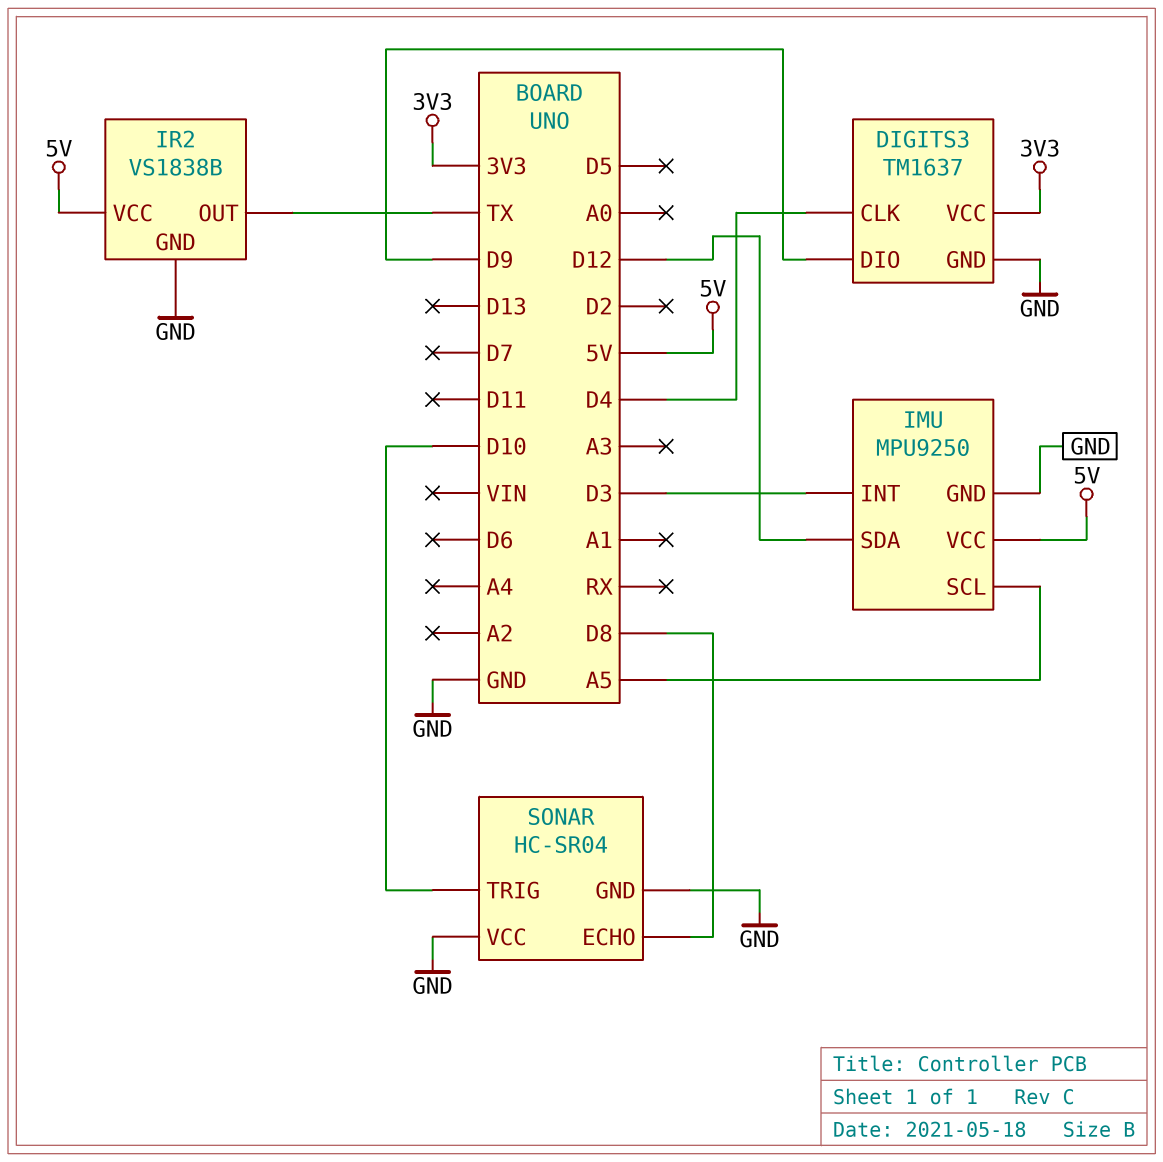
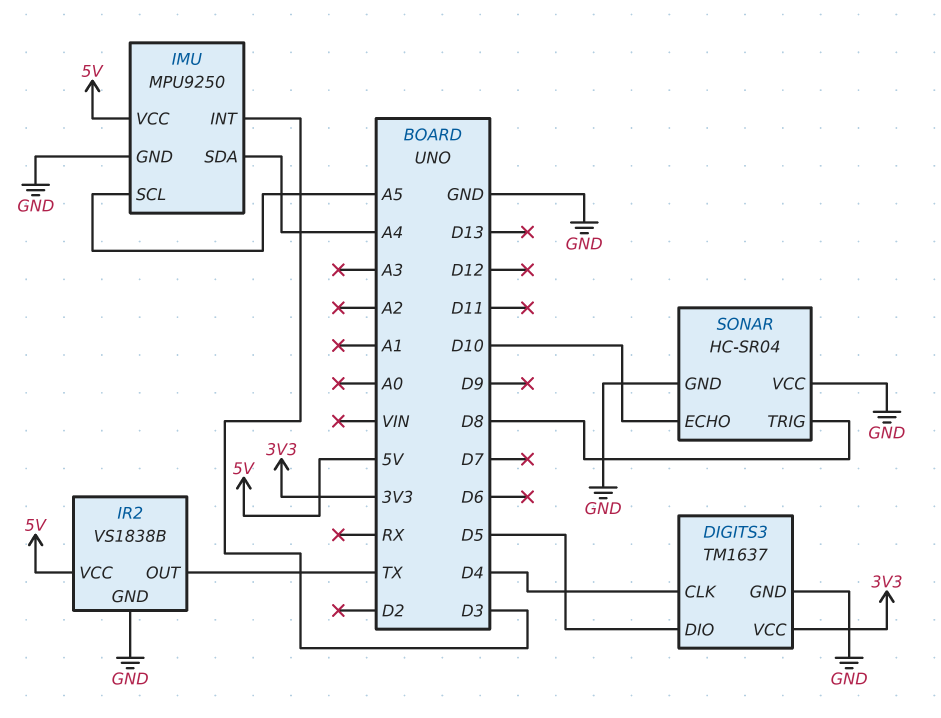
DIGITS3 pin DIO: D9 -> D5
IMU pin SDA: D12 -> A4
SONAR pin ECHO: D8 -> D10
SONAR pin TRIG: D10 -> D8

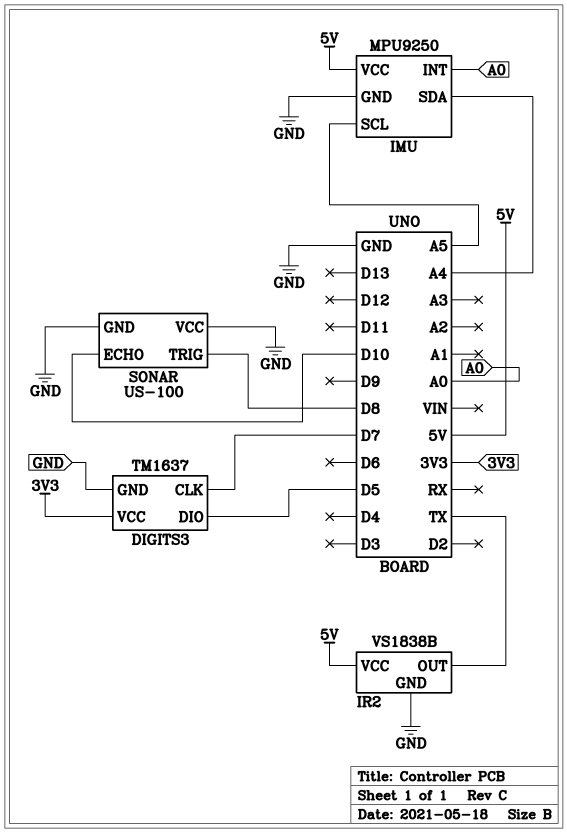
DIGITS3 pin CLK: D4 -> D7
IMU pin INT: D3 -> A0
SONAR: HC-SR04 -> US-100

